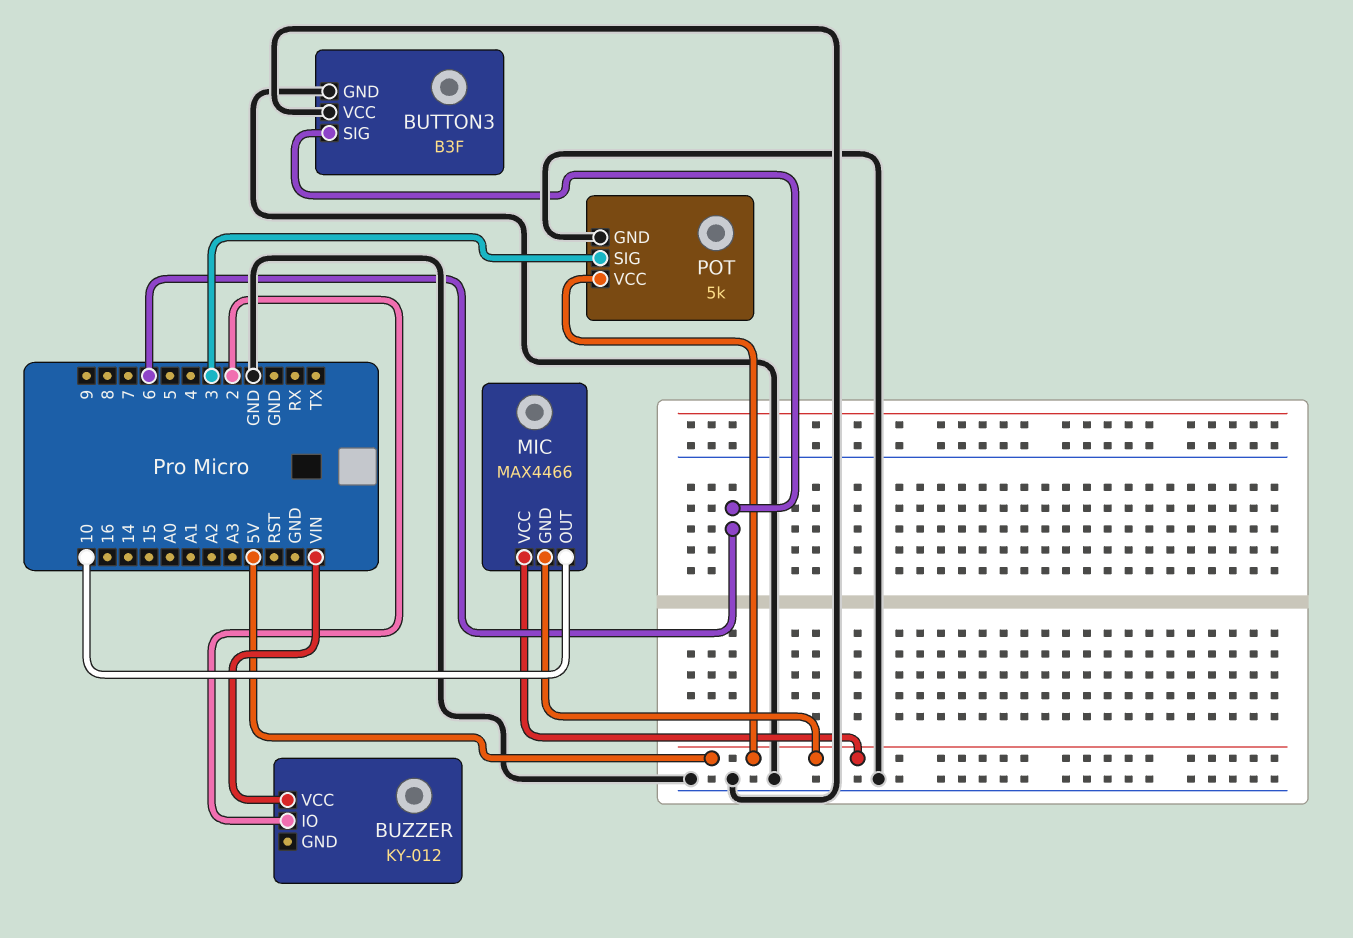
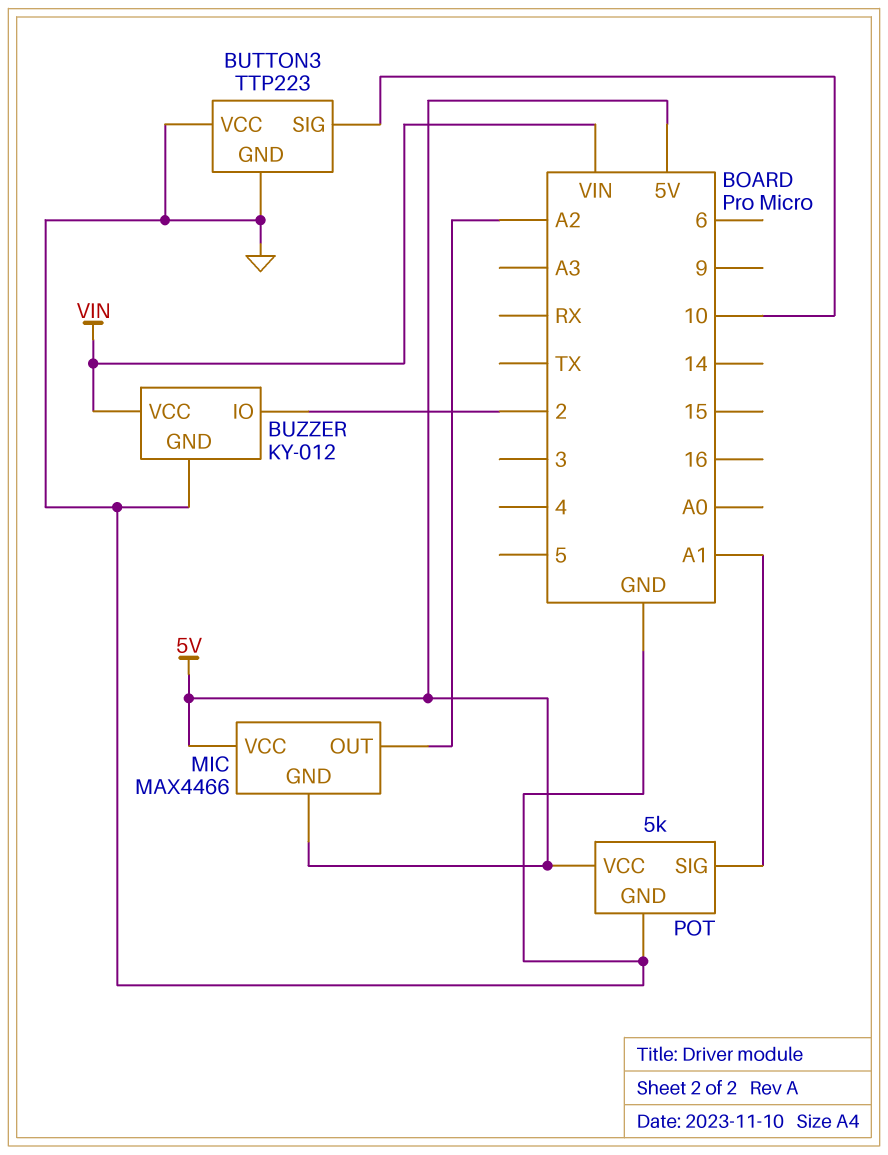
BUTTON3: B3F -> TTP223
BUTTON3 pin SIG: 6 -> 10
BUZZER pin GND: none -> GND
MIC pin OUT: 10 -> A2
POT pin SIG: 3 -> A1

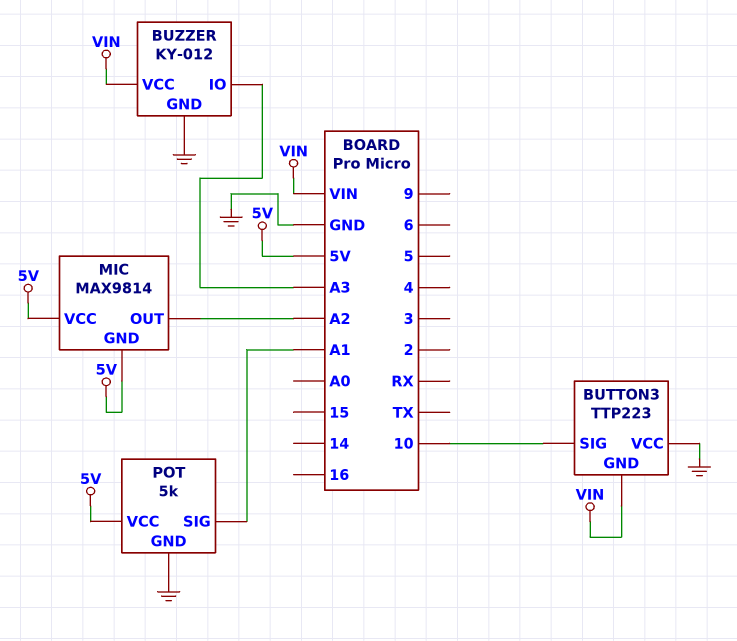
BUTTON3 pin GND: GND -> VIN
BUZZER pin IO: 2 -> A3
MIC: MAX4466 -> MAX9814

